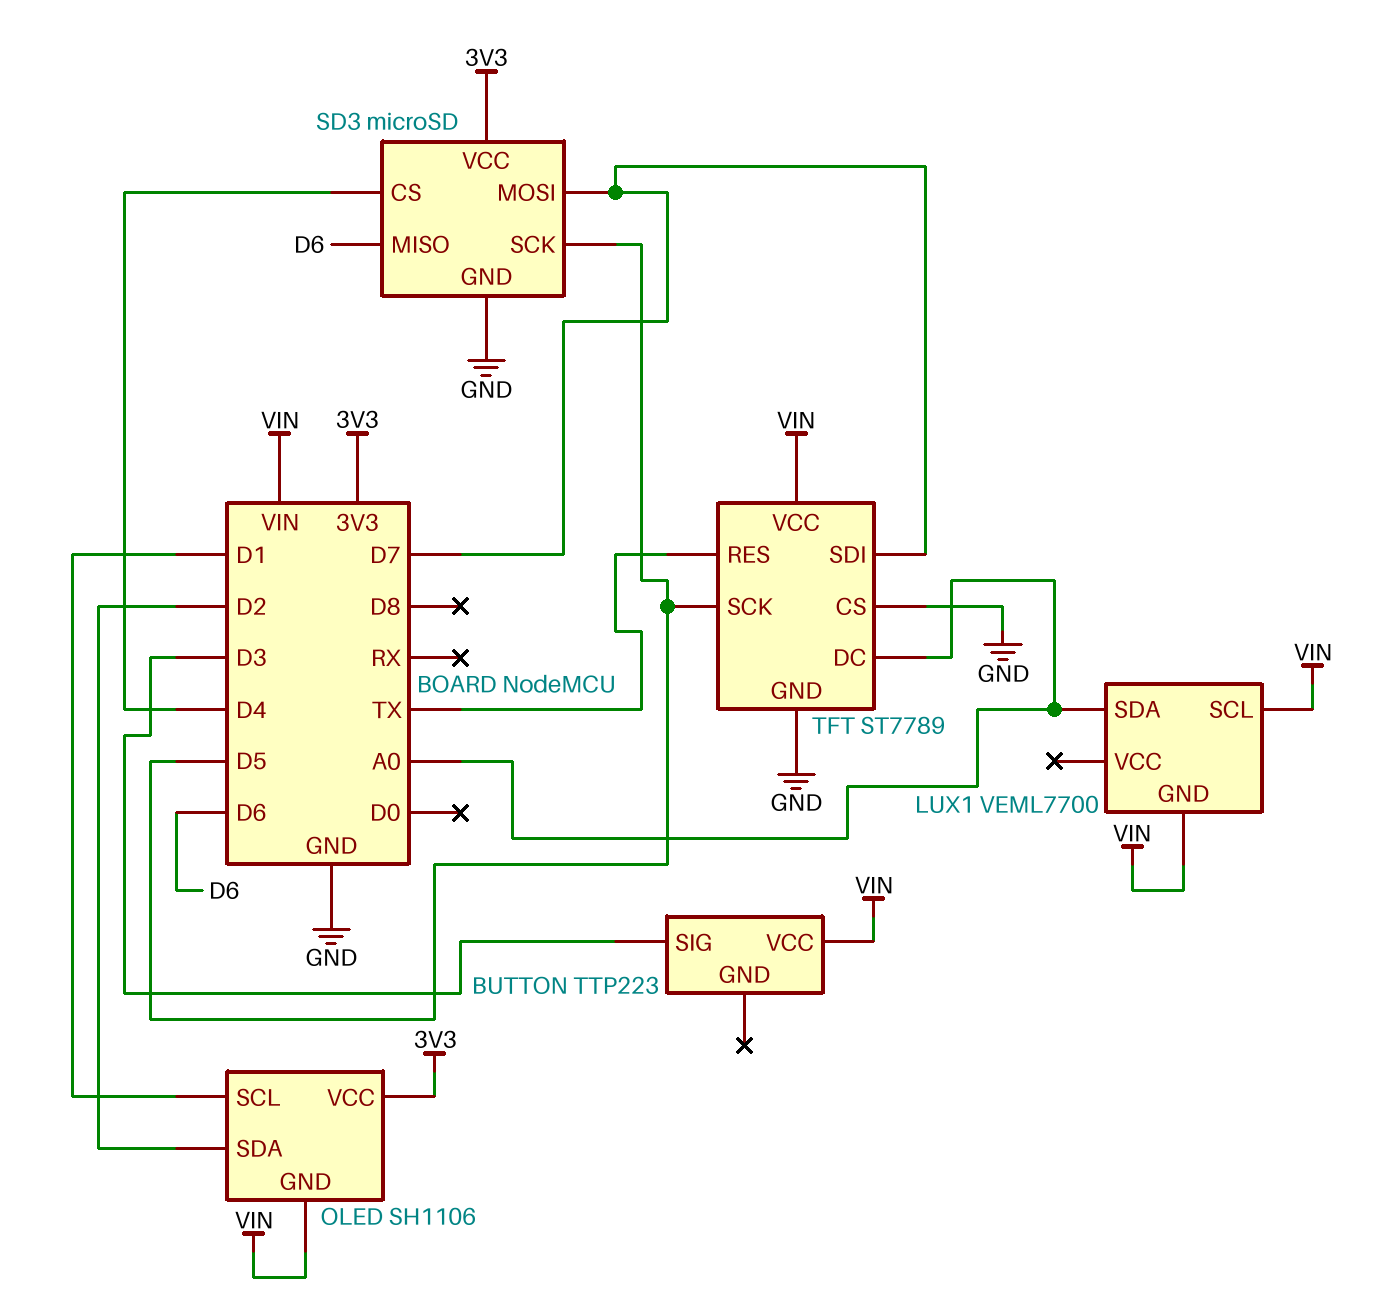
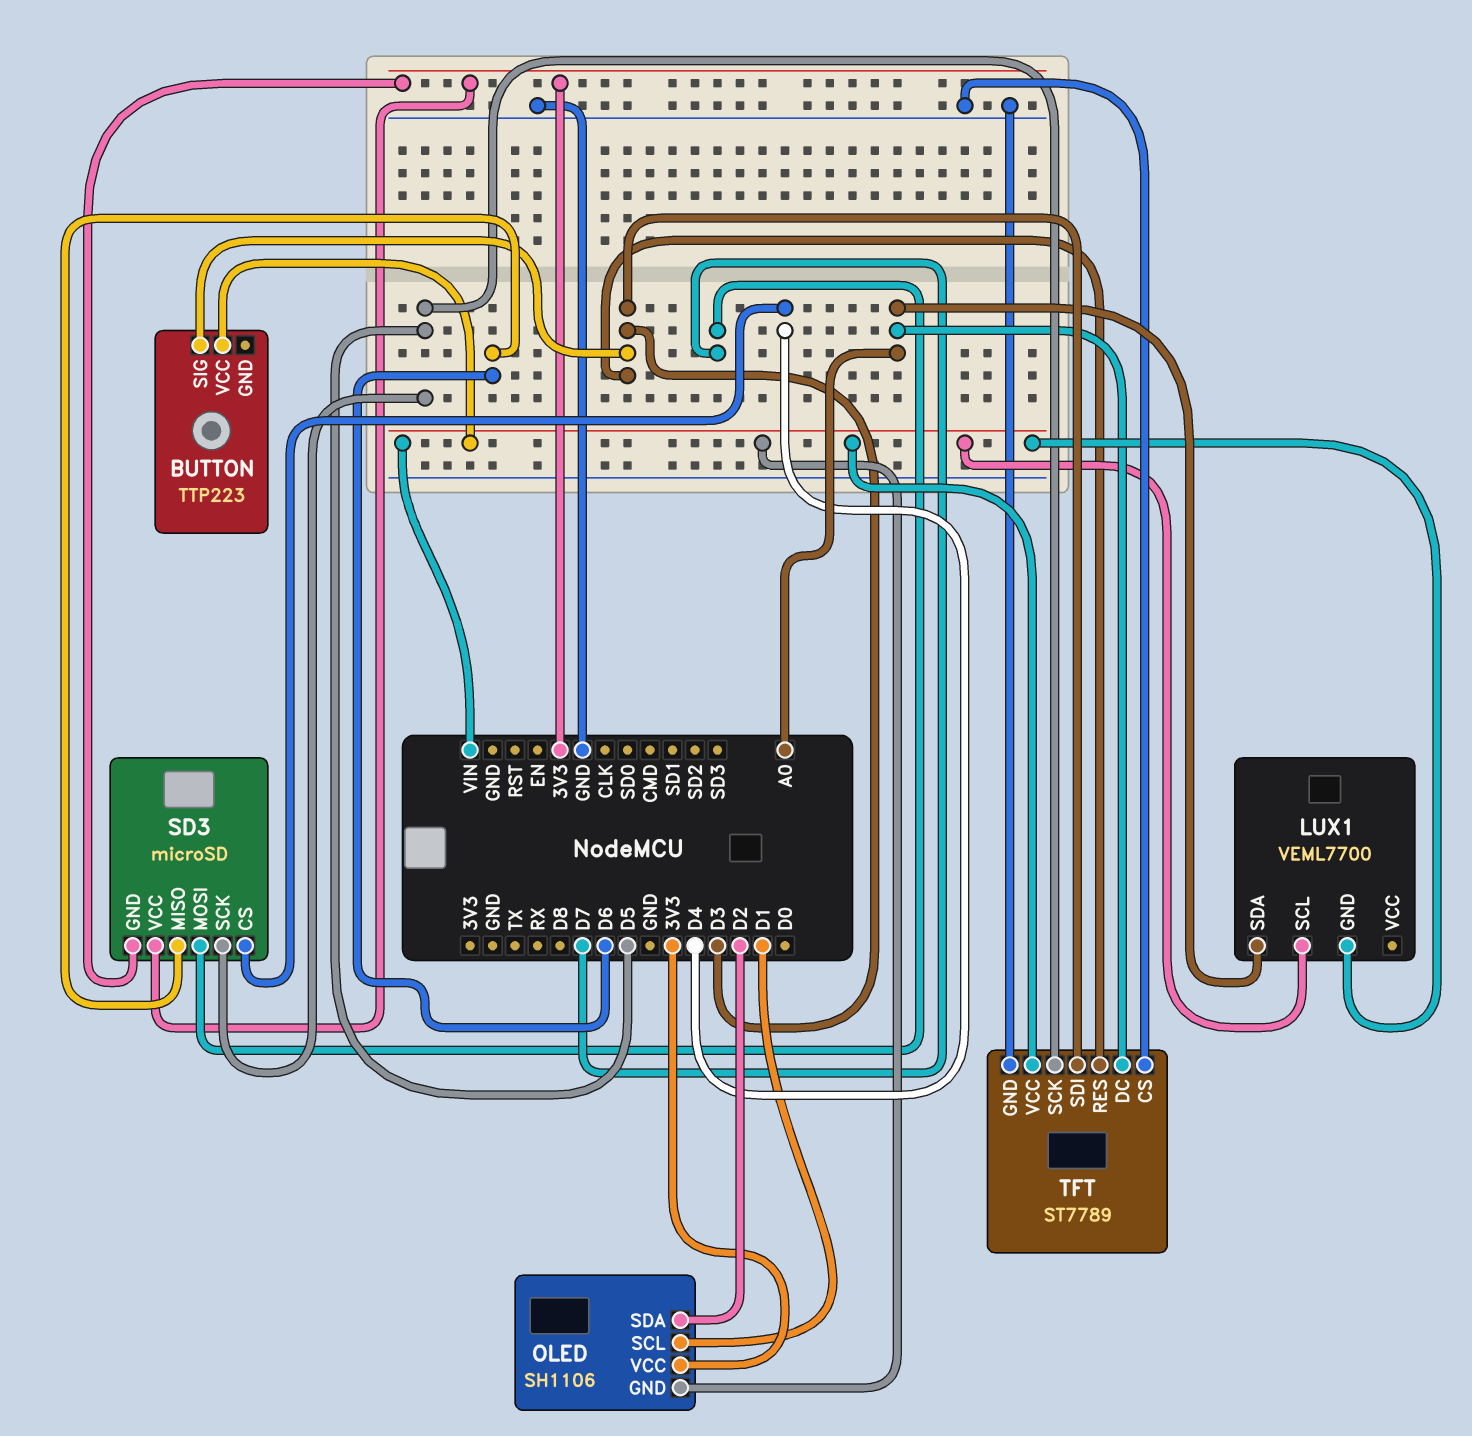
SD3 pin GND: GND -> 3V3
TFT pin RES: TX -> D3
TFT pin SDI: D7 -> D3

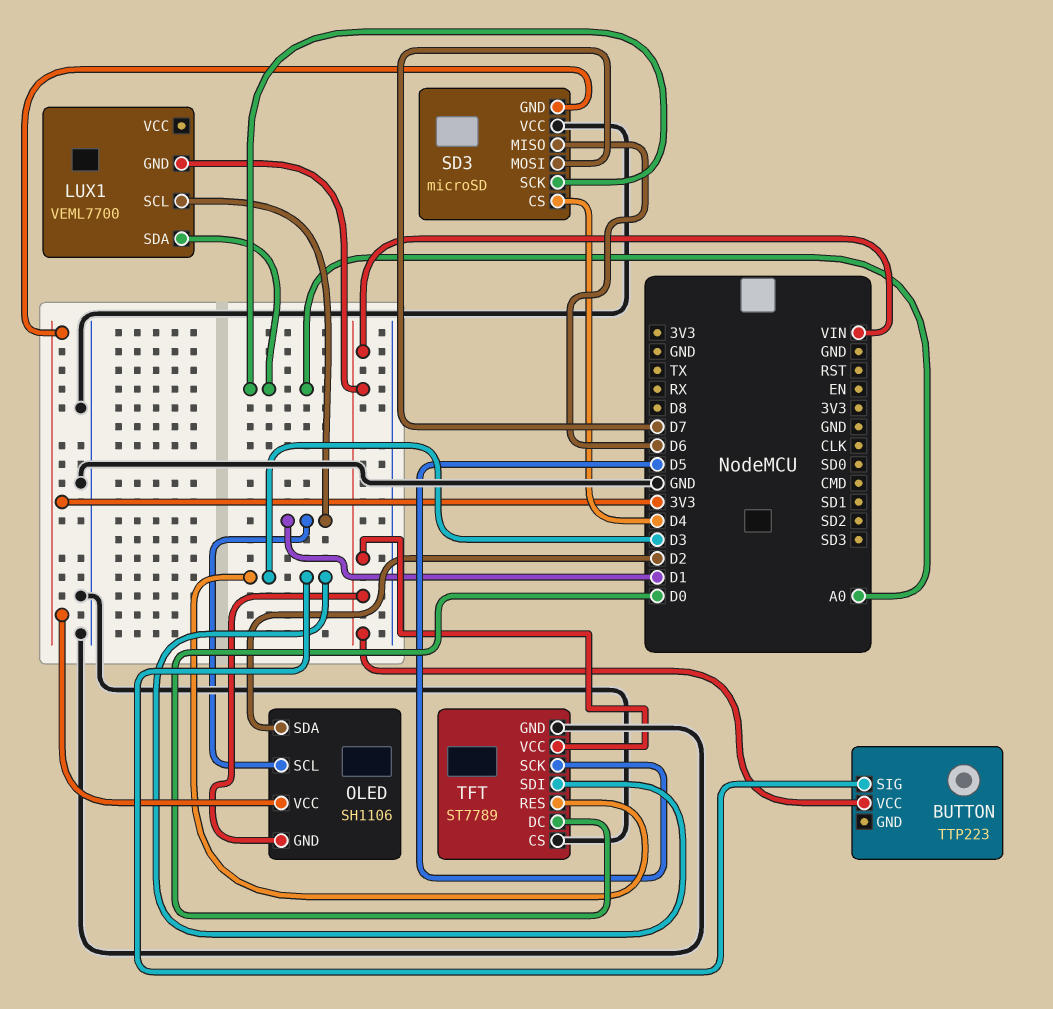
LUX1 pin SCL: VIN -> D1
SD3 pin SCK: D5 -> A0
SD3 pin VCC: 3V3 -> GND
TFT pin DC: A0 -> D0

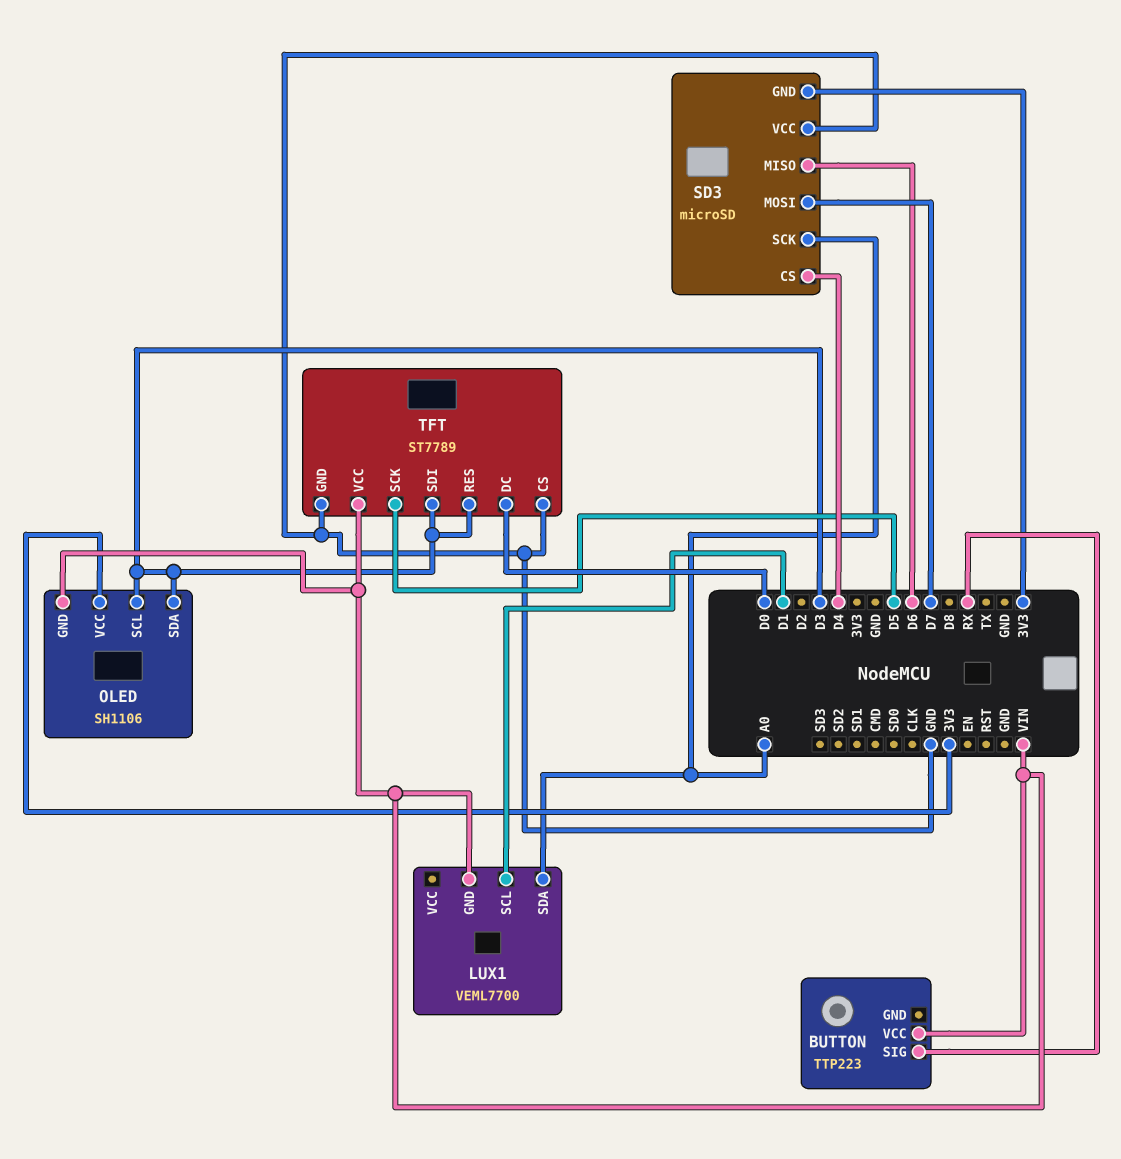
BUTTON pin SIG: D3 -> RX
OLED pin SCL: D1 -> D3
OLED pin SDA: D2 -> D3

